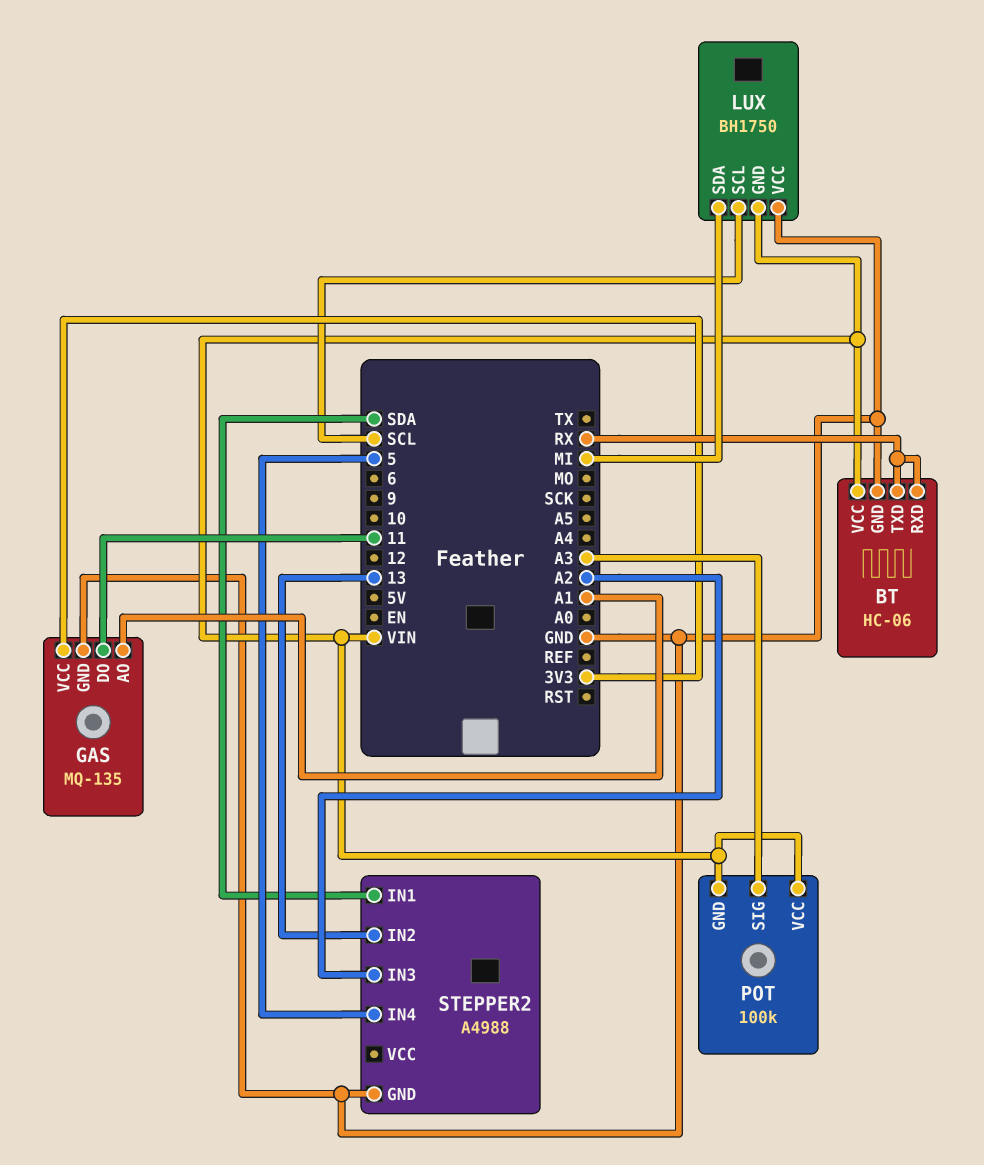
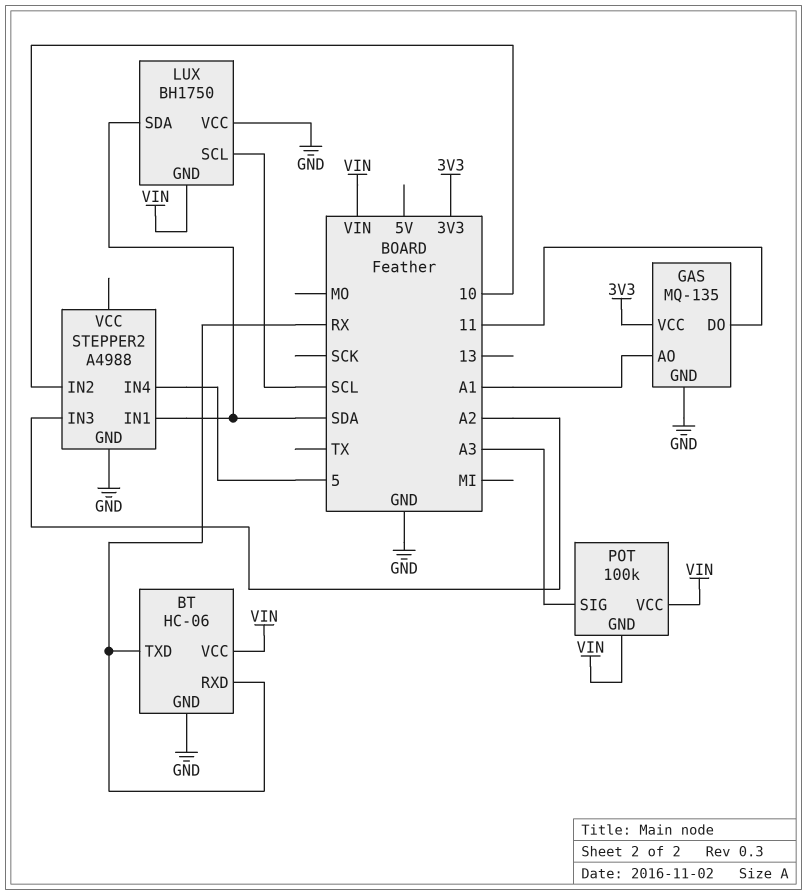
LUX pin SDA: MI -> SDA
STEPPER2 pin IN2: 13 -> 10

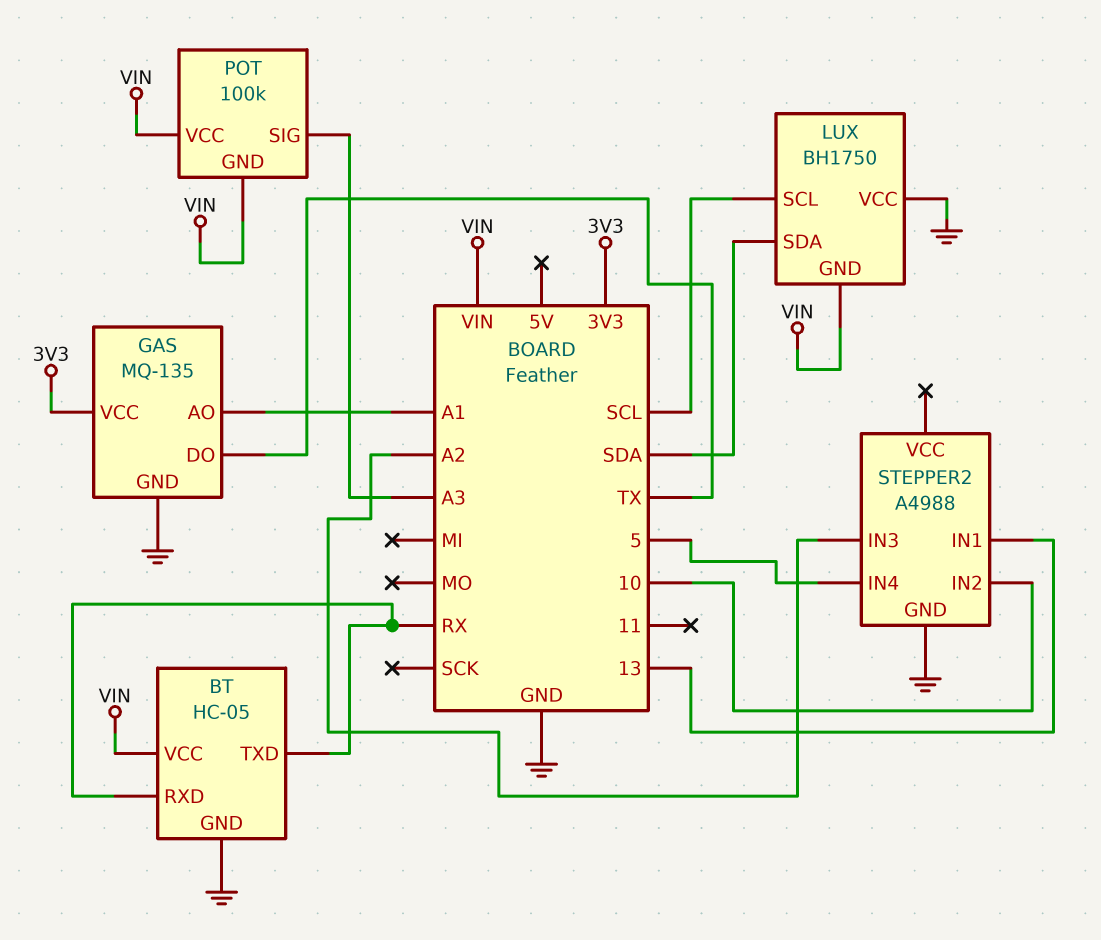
BT: HC-06 -> HC-05
GAS pin DO: 11 -> TX
STEPPER2 pin IN1: SDA -> 13

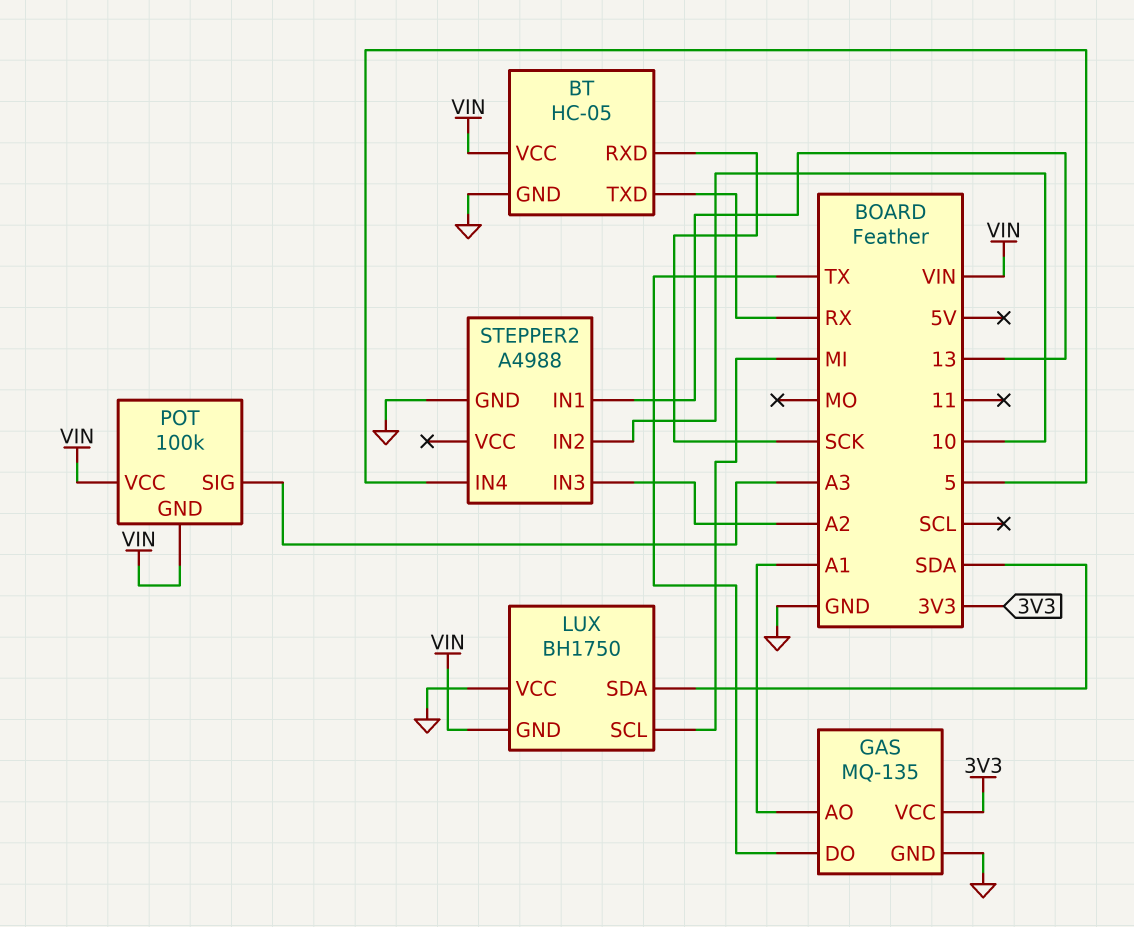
BT pin RXD: RX -> SCK
LUX pin SCL: SCL -> MI

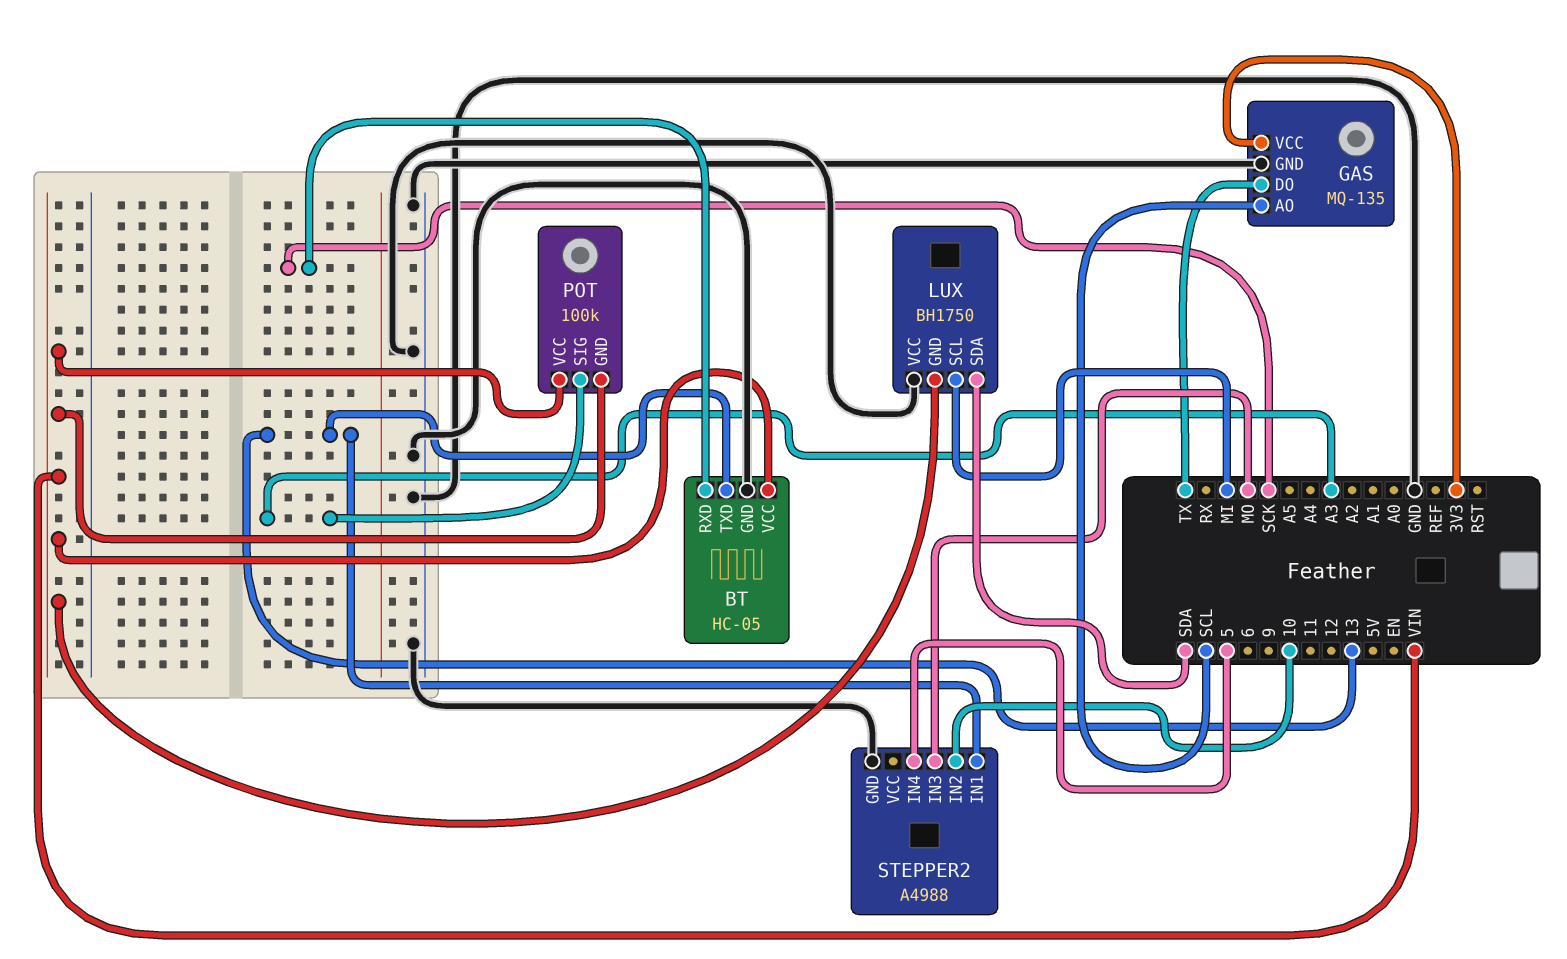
BT pin TXD: RX -> 13
GAS pin AO: A1 -> SCL
STEPPER2 pin IN3: A2 -> MO

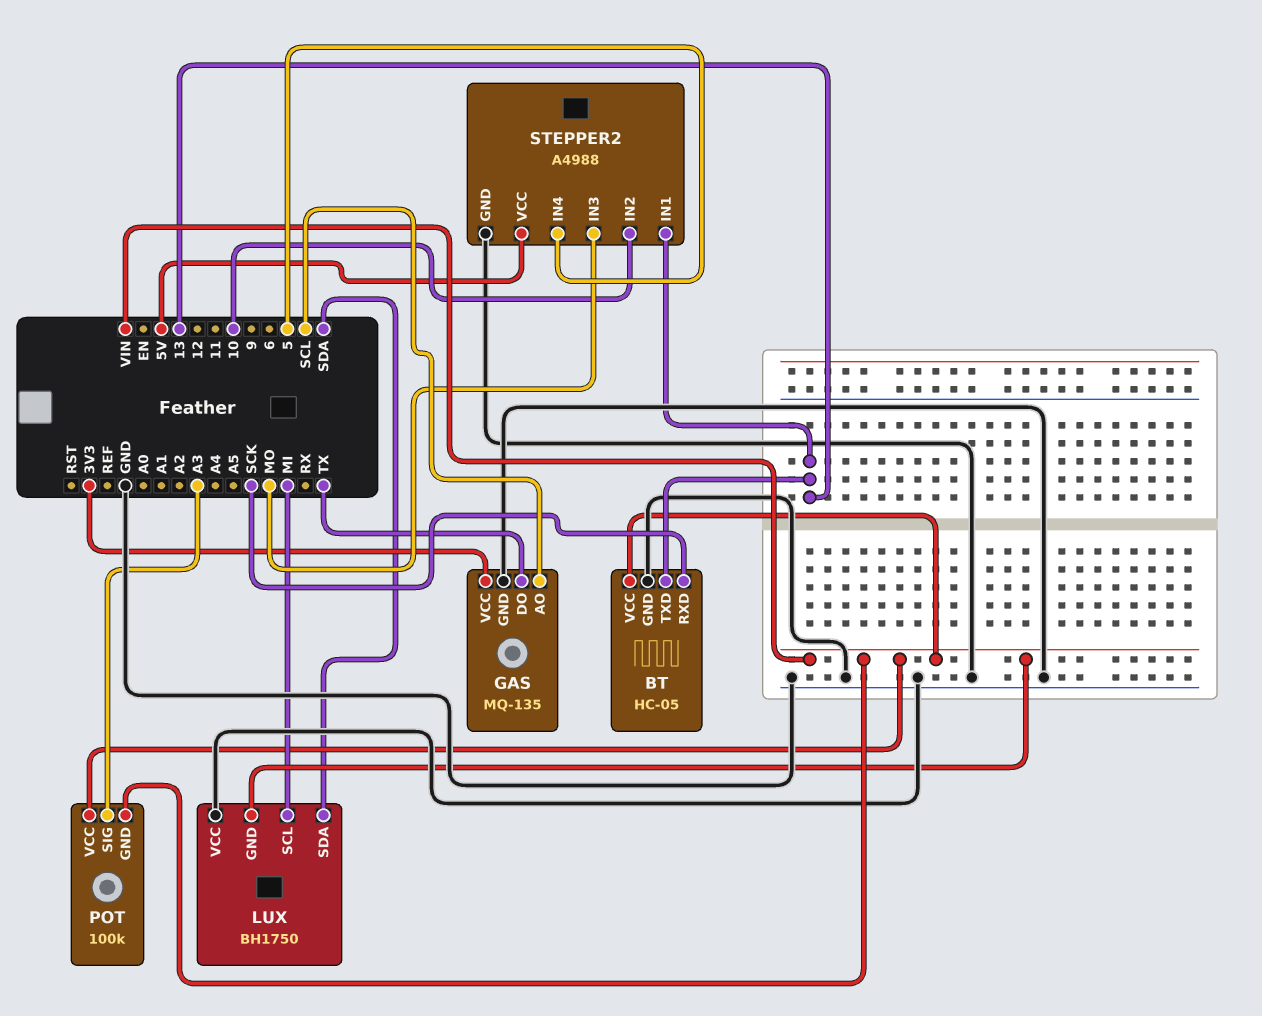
STEPPER2 pin VCC: none -> 5V

